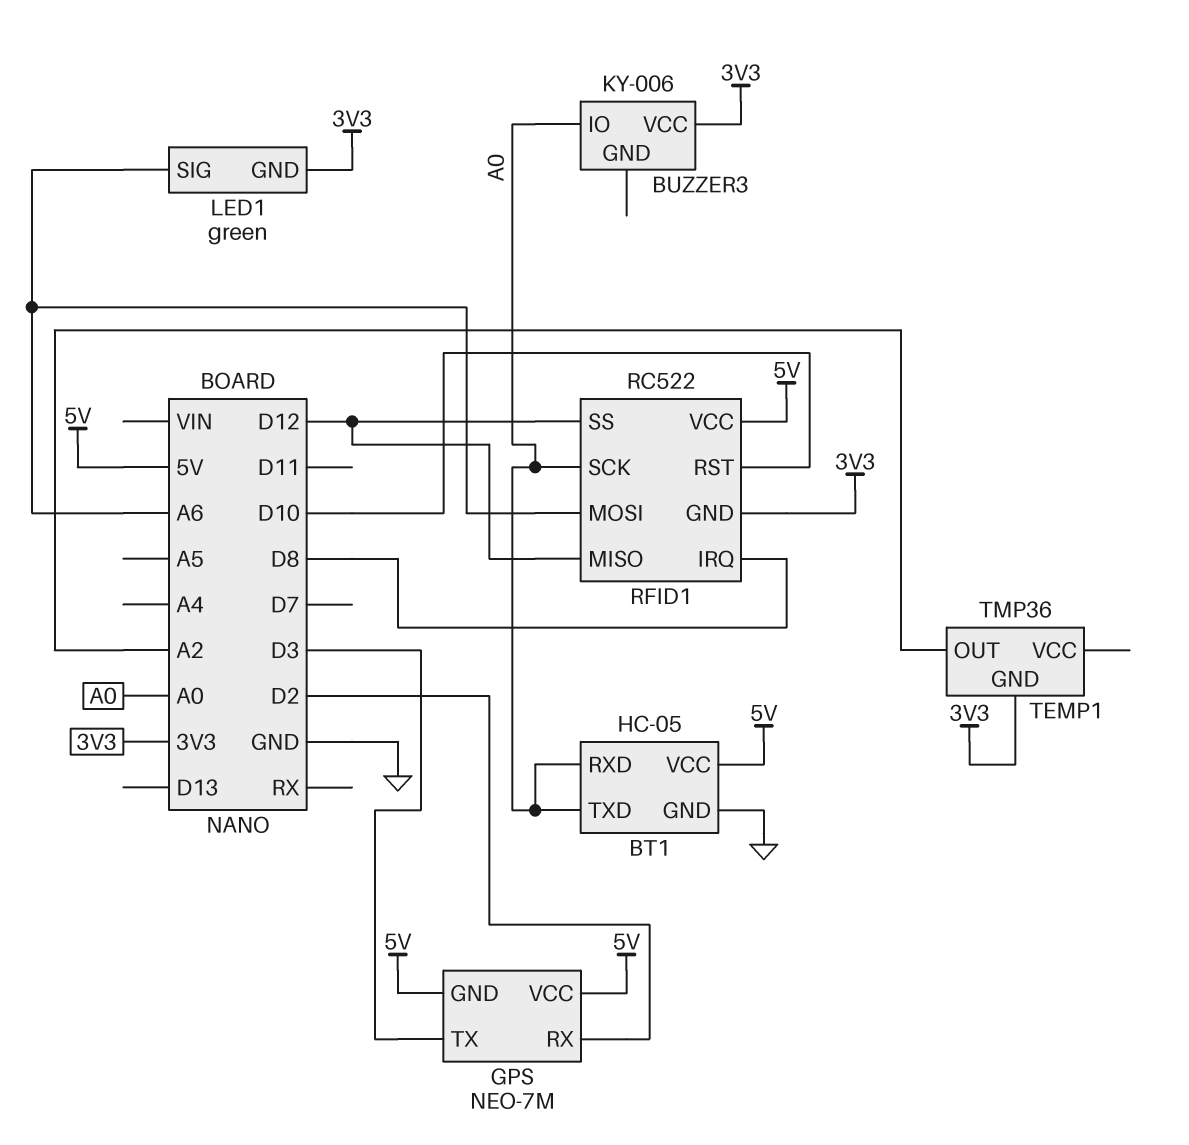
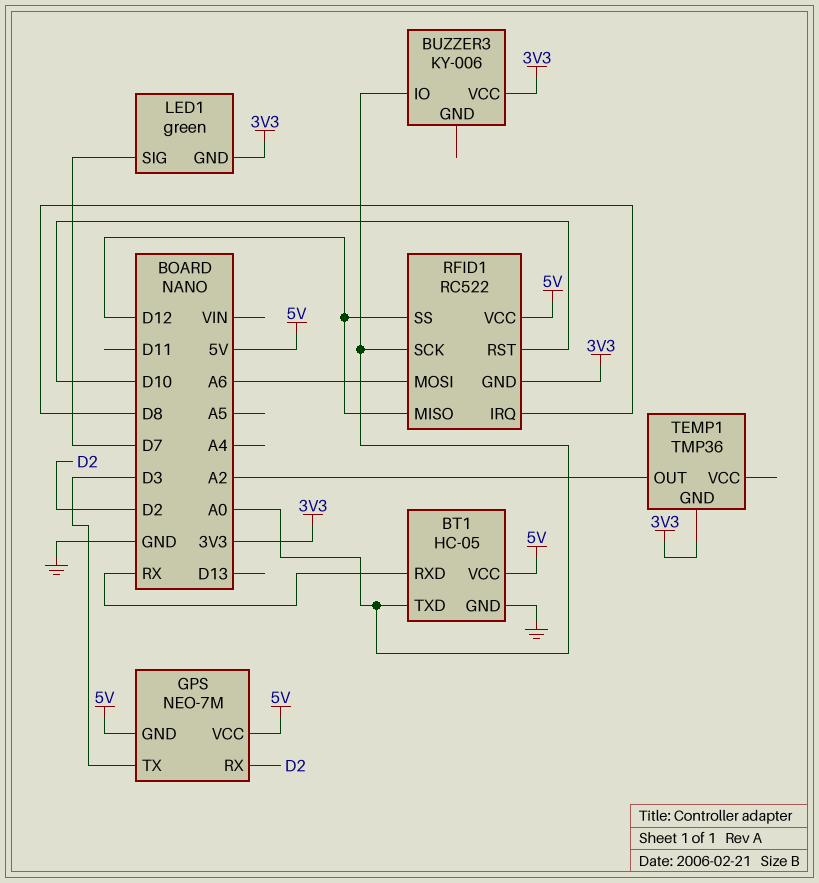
BT1 pin RXD: A0 -> RX
LED1 pin SIG: A6 -> D7

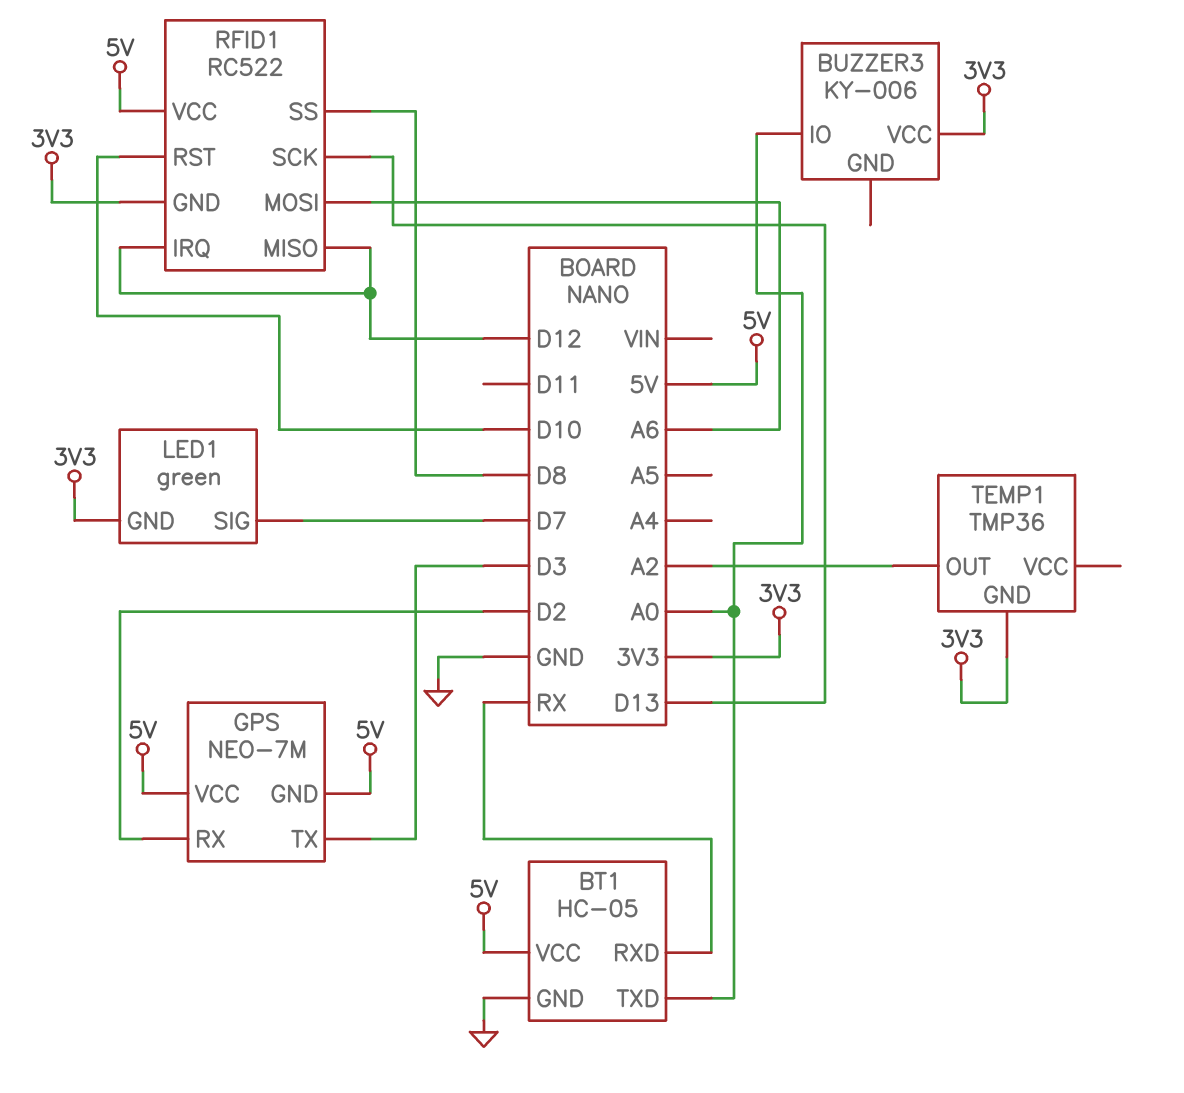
RFID1 pin IRQ: D8 -> D12
RFID1 pin SCK: A0 -> D13
RFID1 pin SS: D12 -> D8

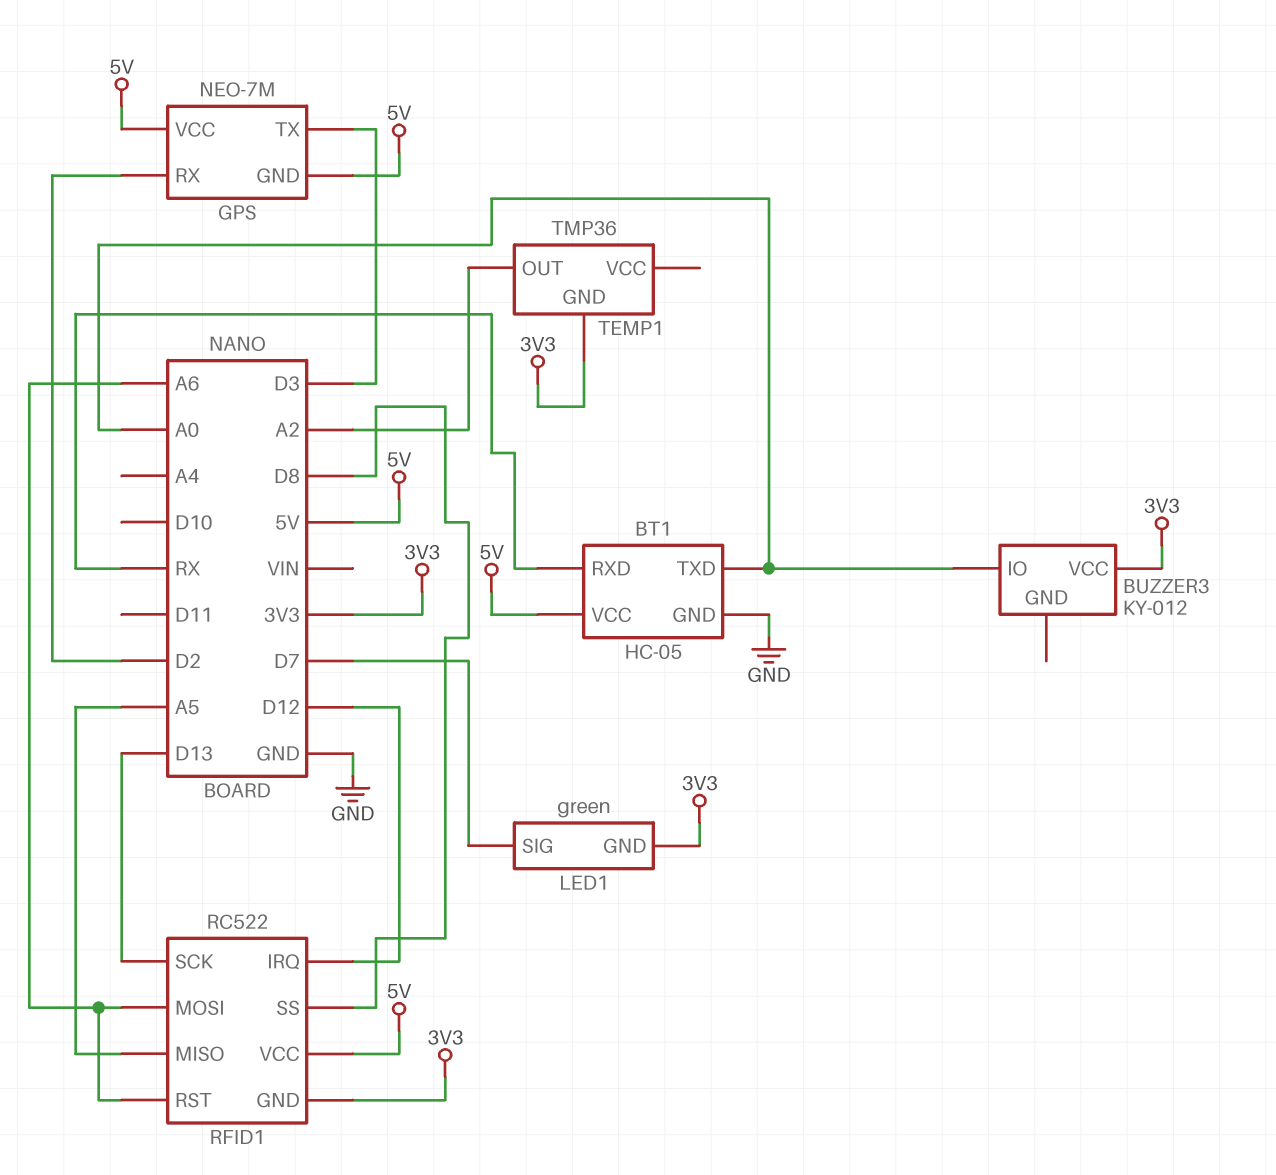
BUZZER3: KY-006 -> KY-012
RFID1 pin MISO: D12 -> A5
RFID1 pin RST: D10 -> A6

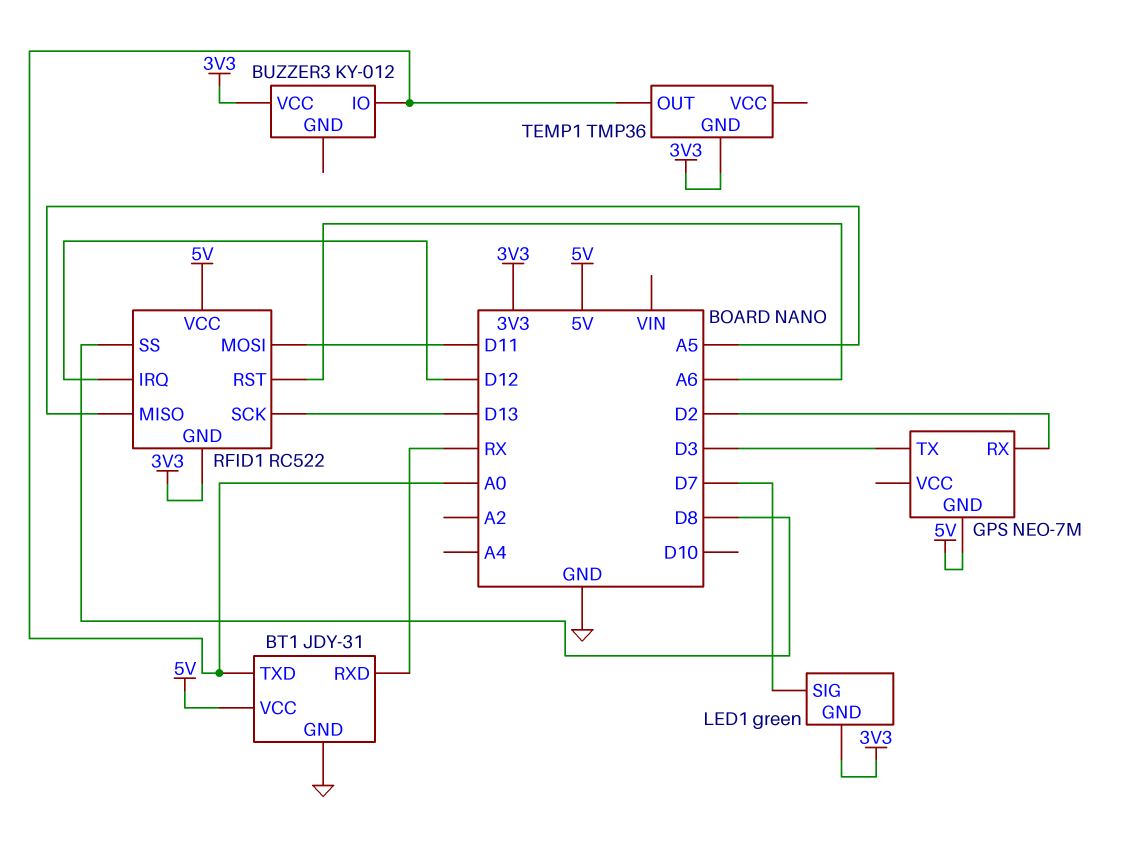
BT1: HC-05 -> JDY-31
GPS pin VCC: 5V -> none
RFID1 pin MOSI: A6 -> D11
TEMP1 pin OUT: A2 -> A0

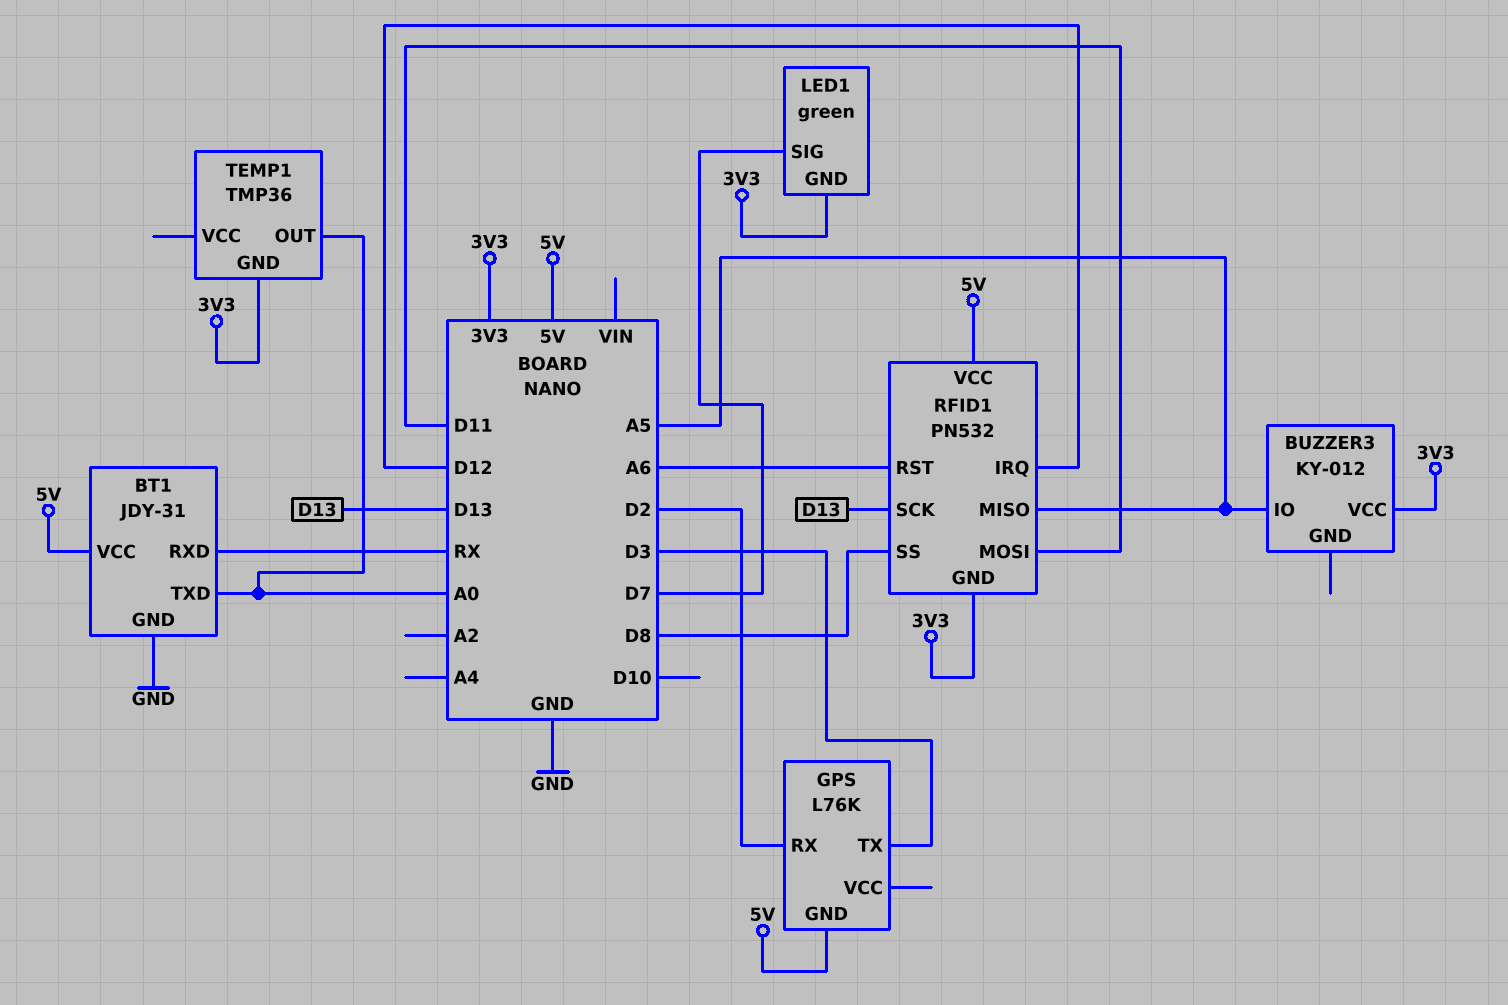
BUZZER3 pin IO: A0 -> A5
GPS: NEO-7M -> L76K
RFID1: RC522 -> PN532

